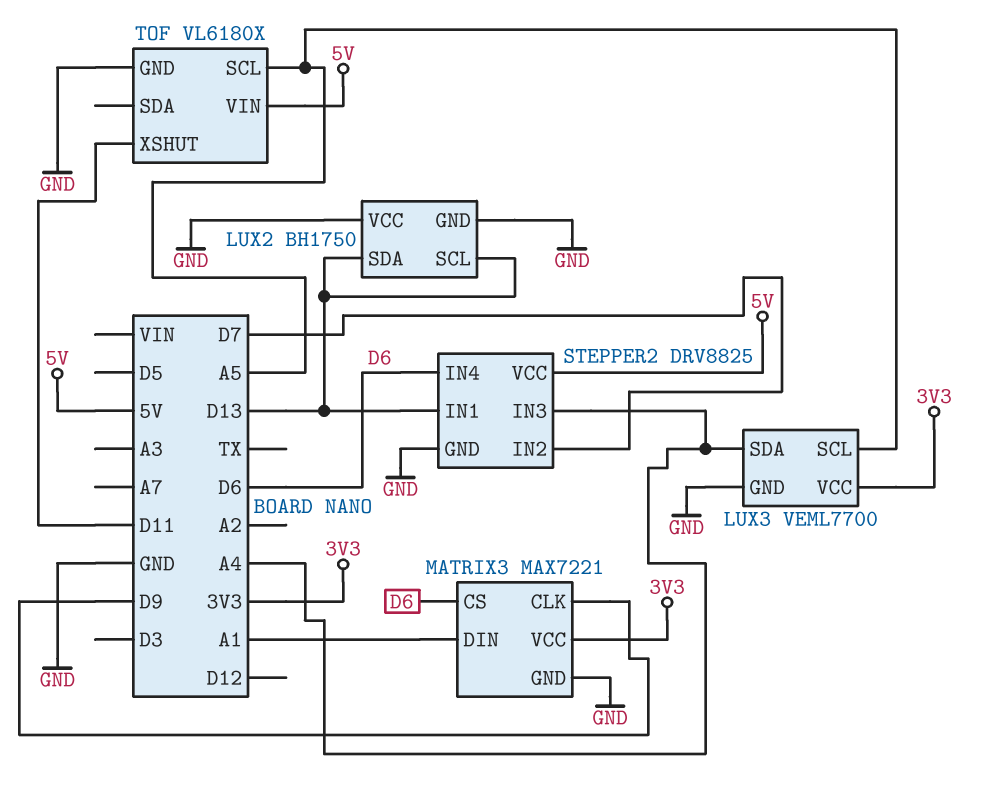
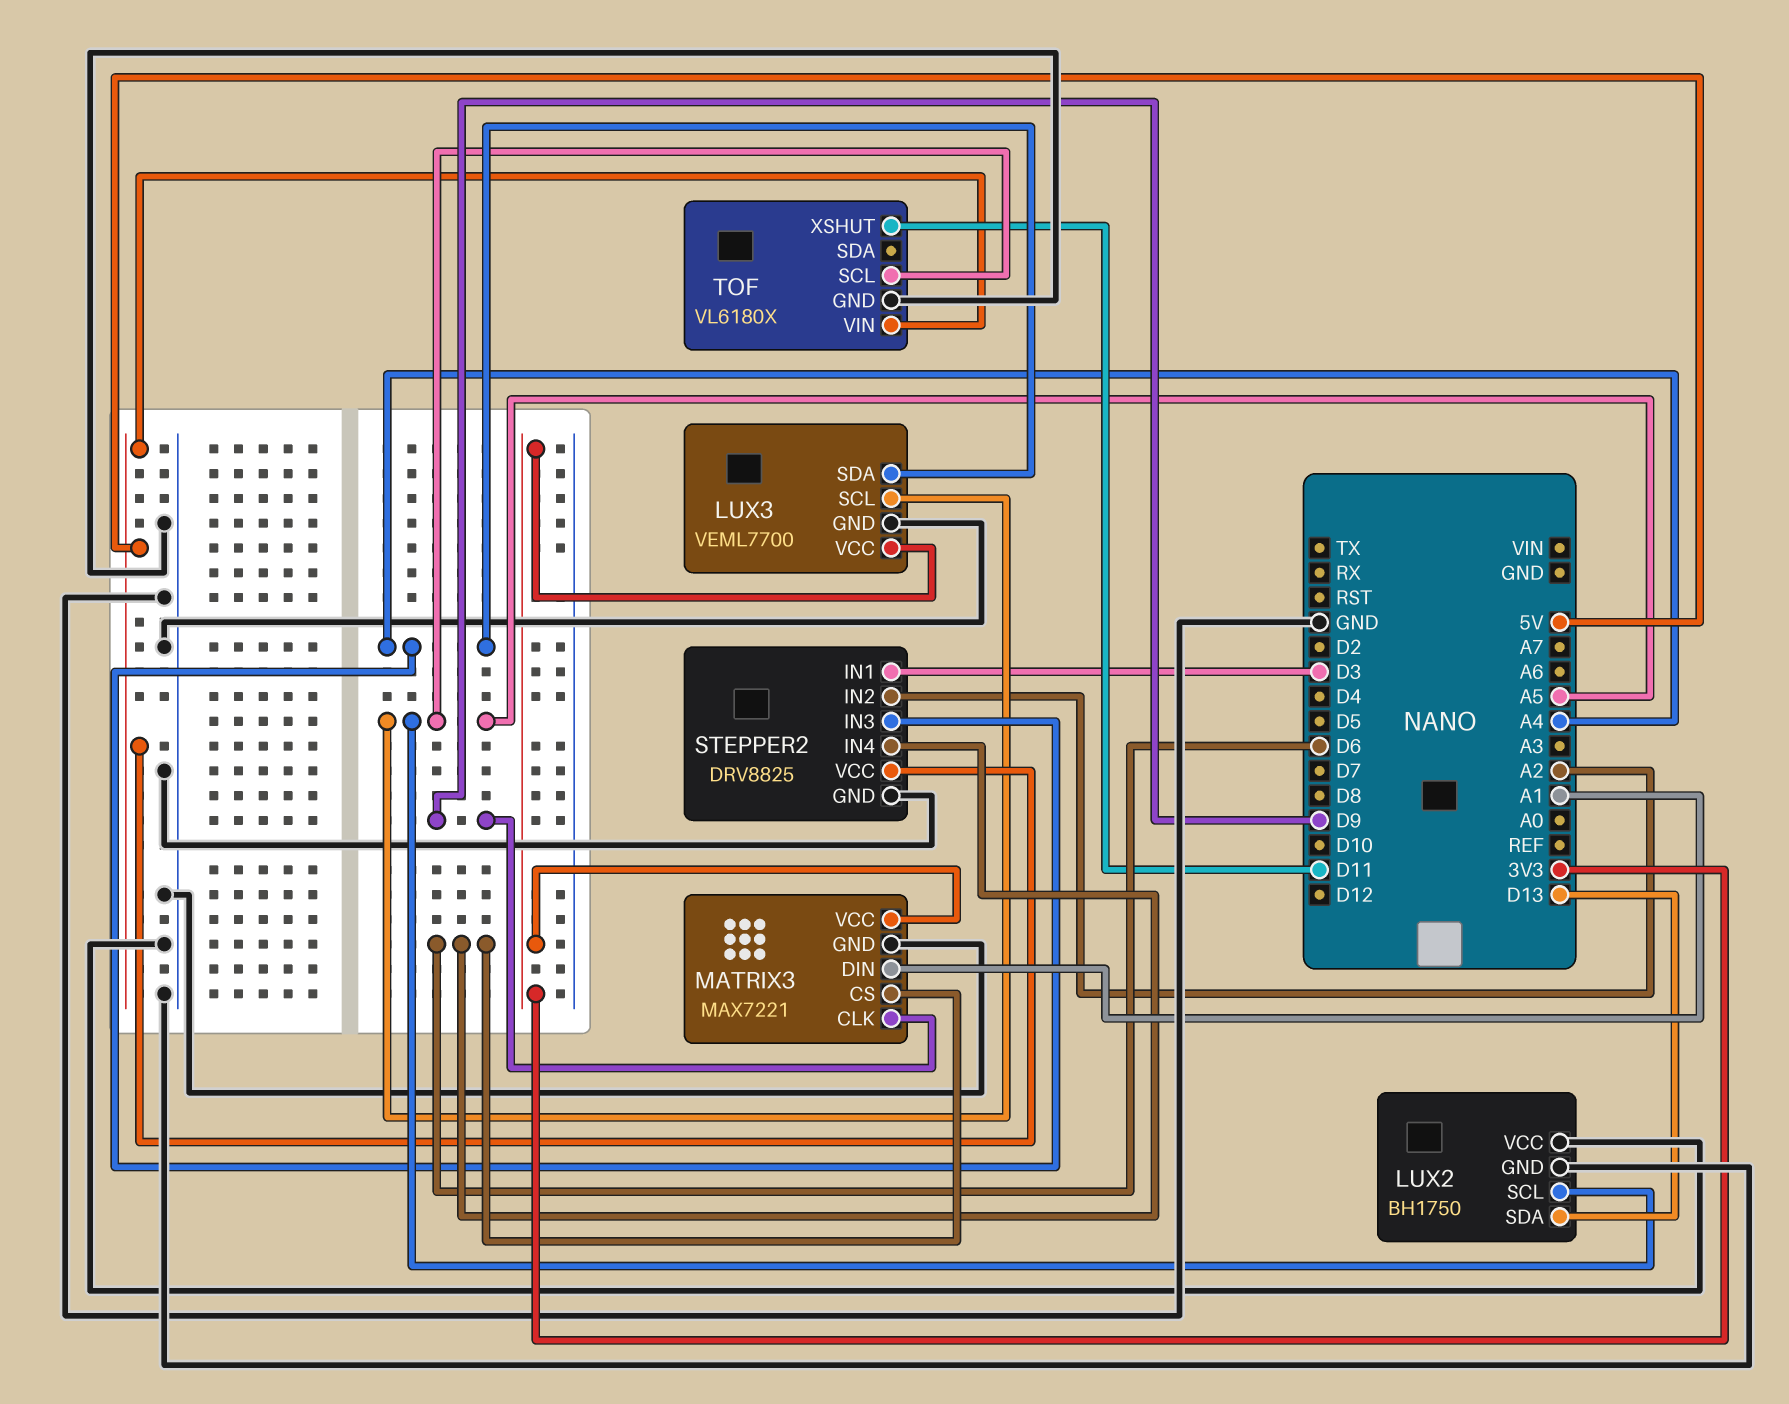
LUX2 pin SCL: D13 -> A5
STEPPER2 pin IN1: D13 -> D3
STEPPER2 pin IN2: D7 -> A2

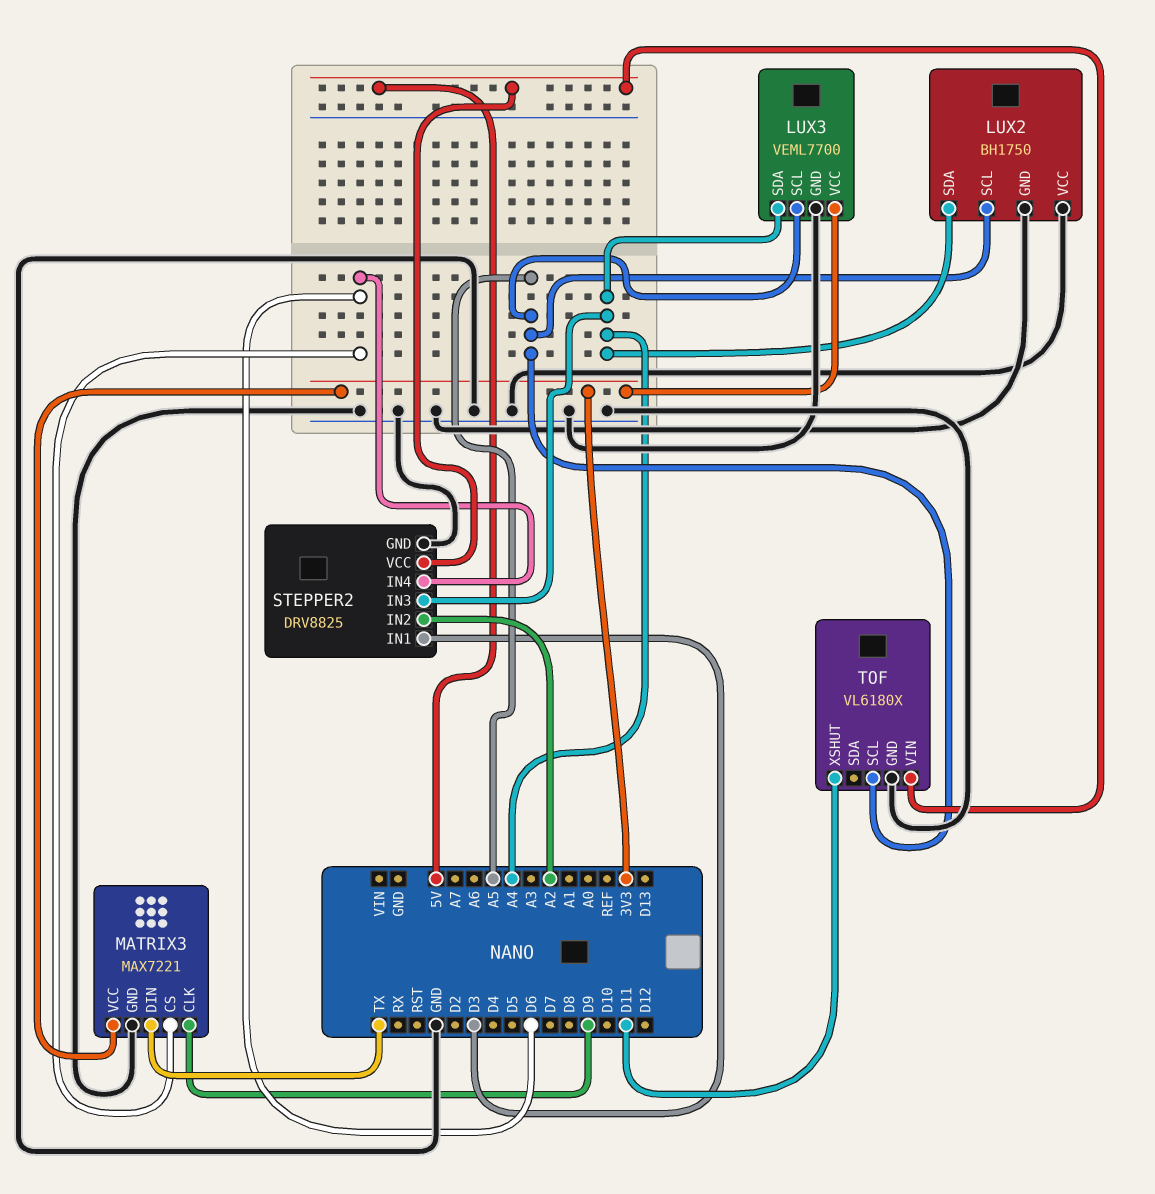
LUX2 pin SDA: D13 -> A4
MATRIX3 pin DIN: A1 -> TX

